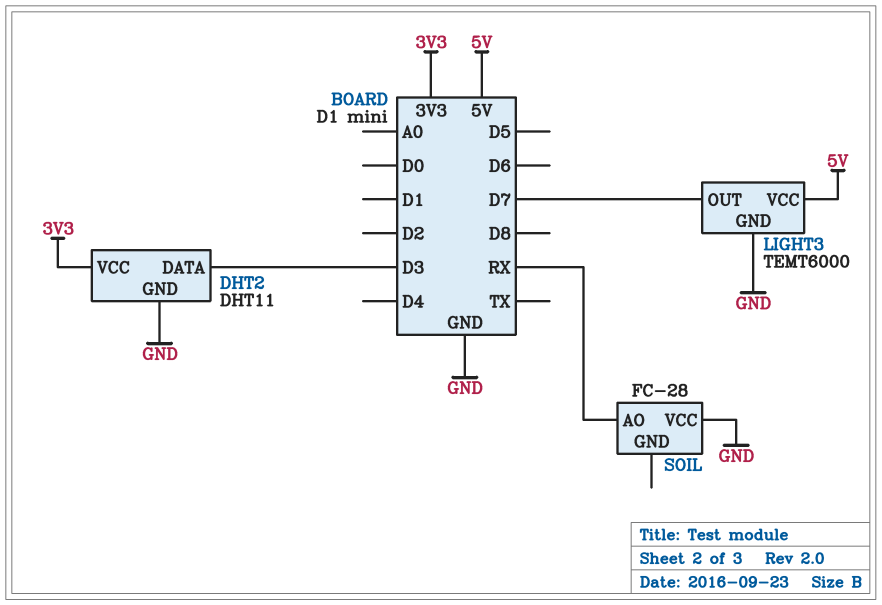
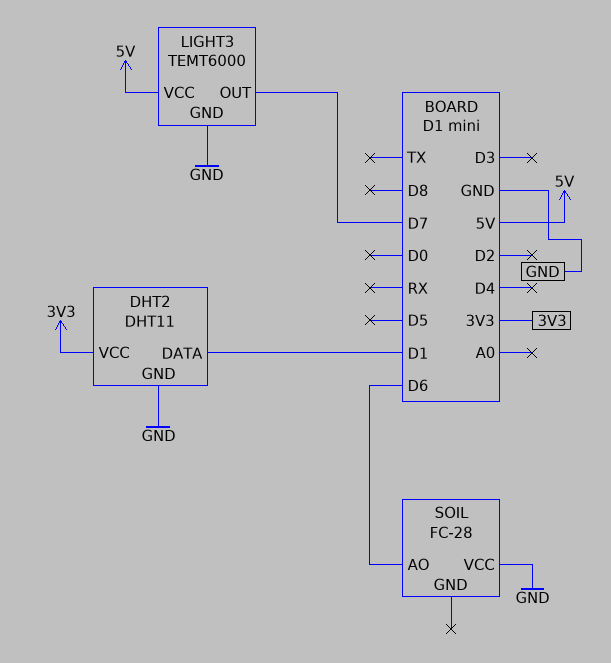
DHT2 pin DATA: D3 -> D1
SOIL pin AO: RX -> D6

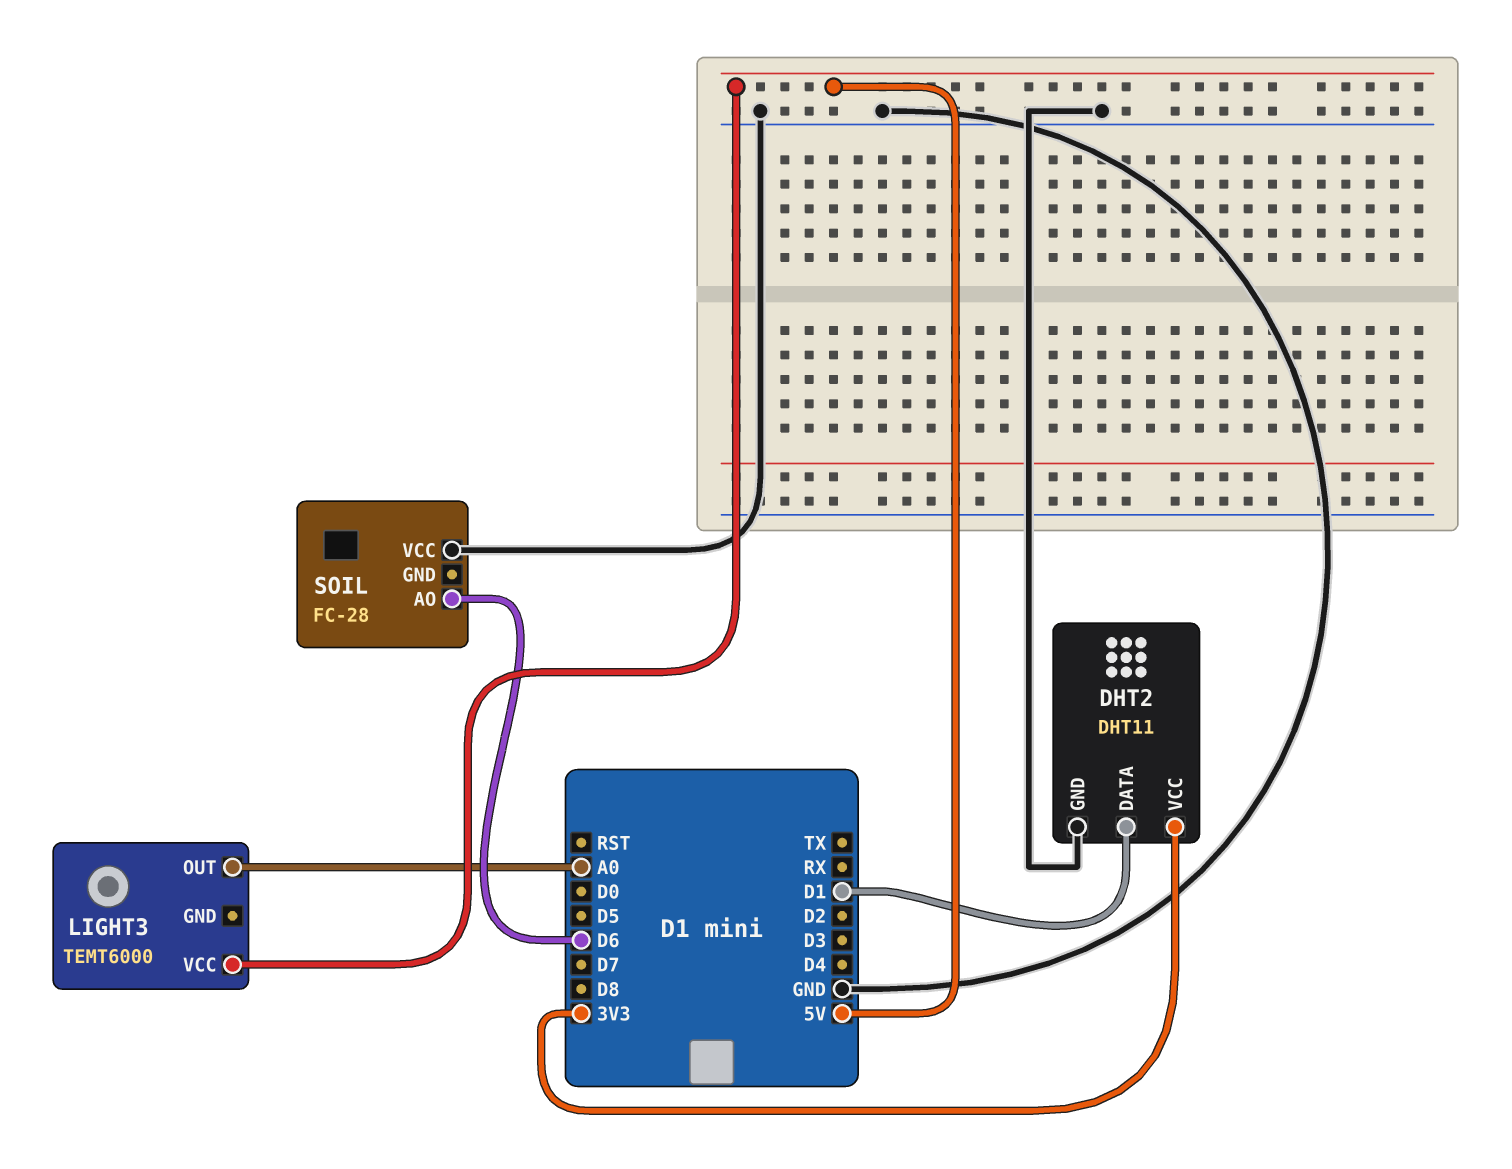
LIGHT3 pin GND: GND -> none
LIGHT3 pin OUT: D7 -> A0

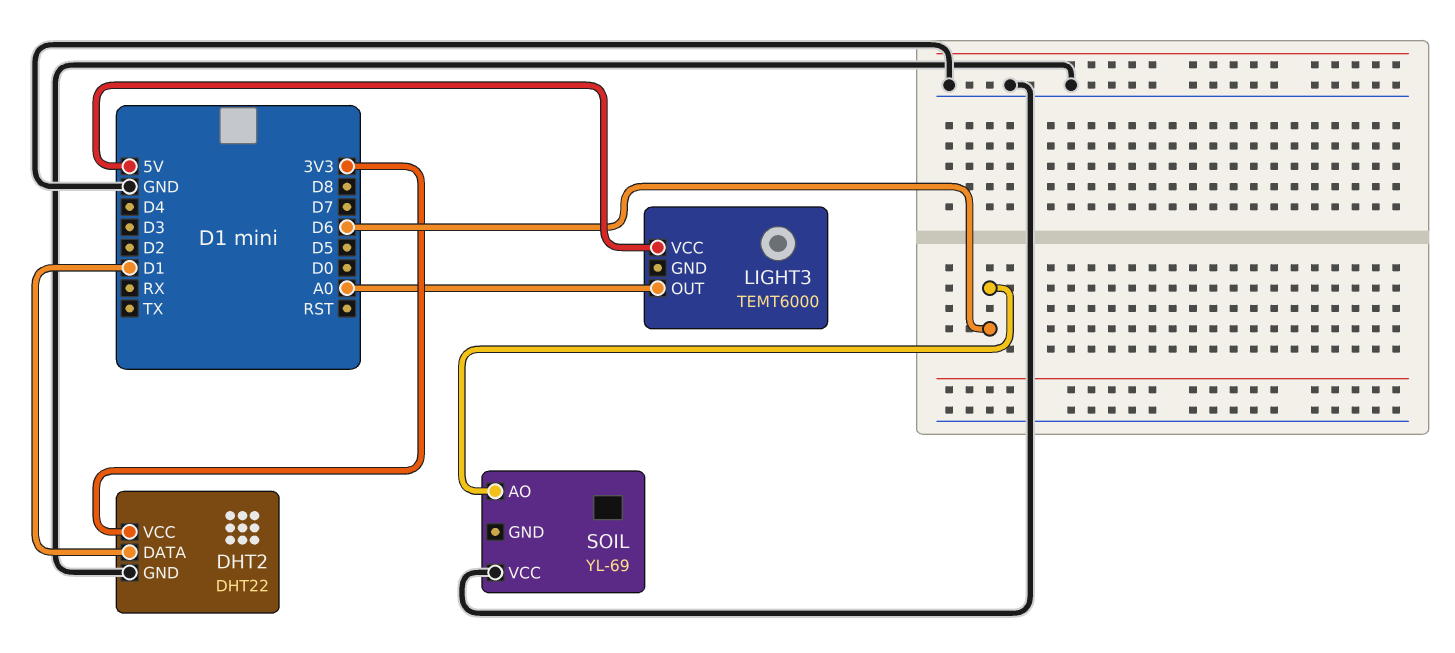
DHT2: DHT11 -> DHT22
SOIL: FC-28 -> YL-69

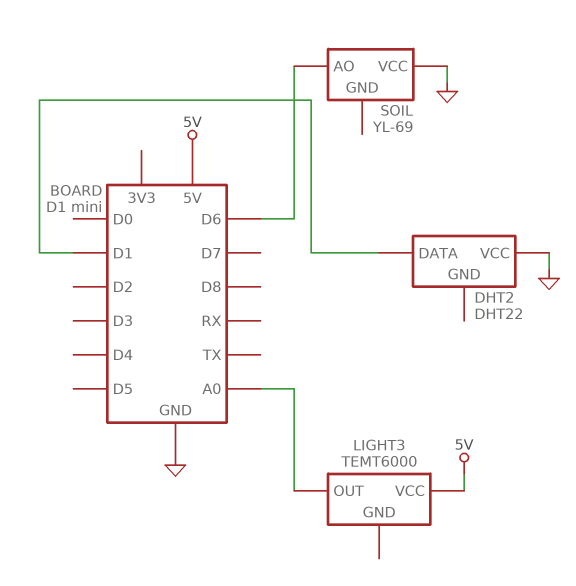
DHT2 pin GND: GND -> none
DHT2 pin VCC: 3V3 -> GND

